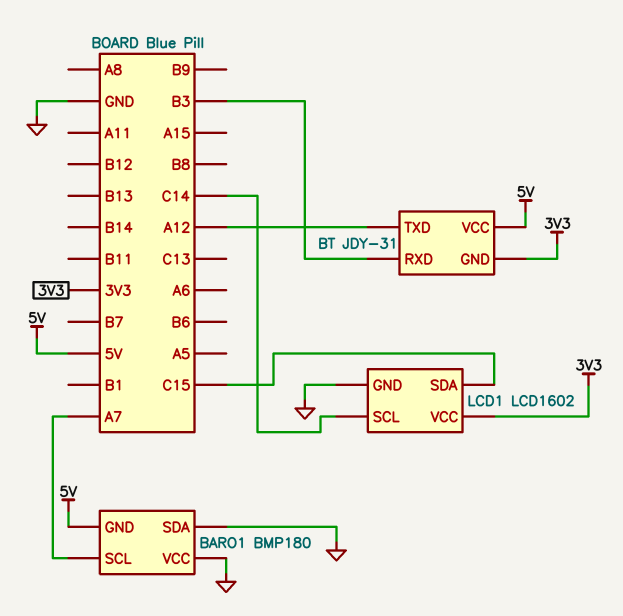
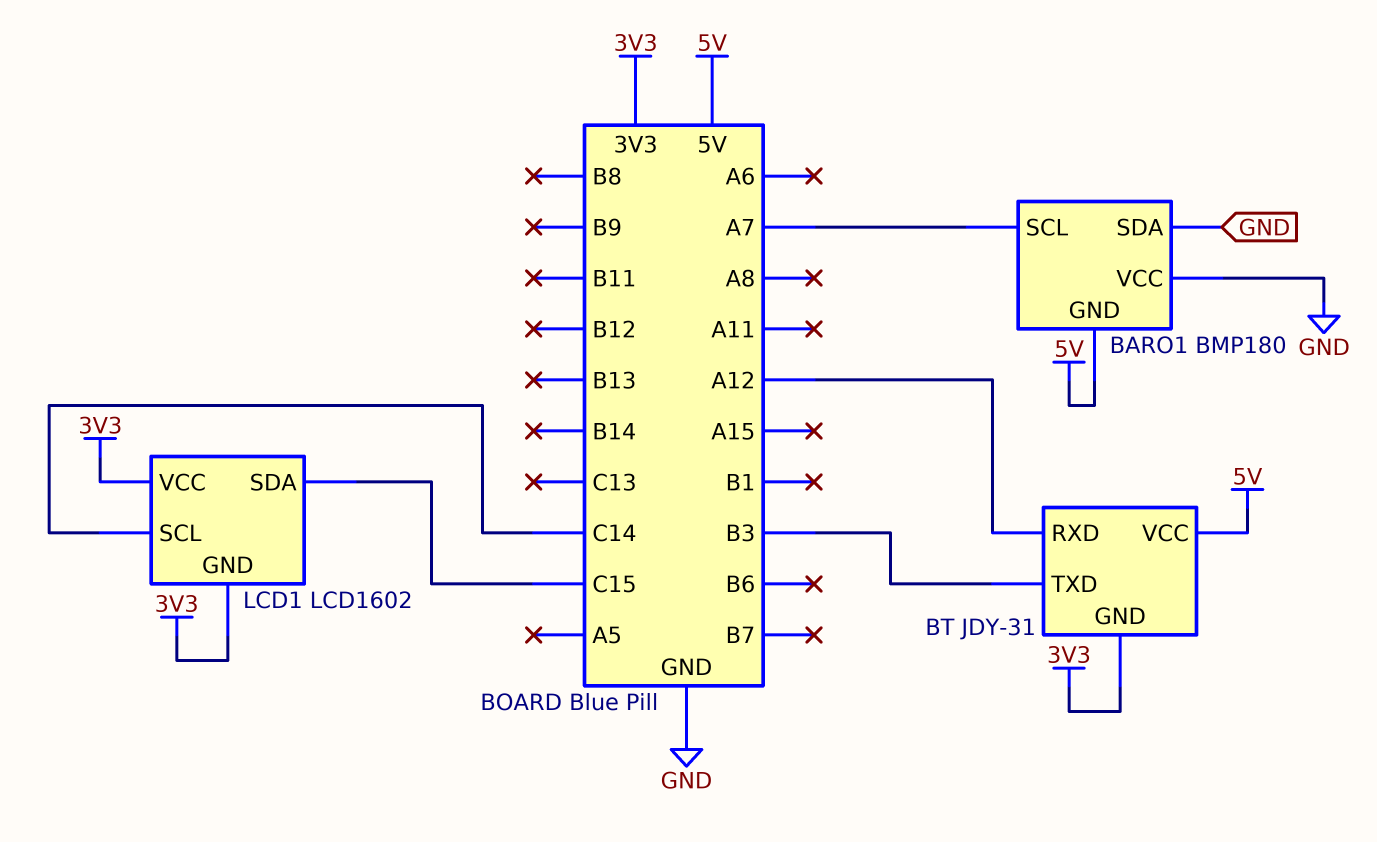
BT pin RXD: B3 -> A12
BT pin TXD: A12 -> B3
LCD1 pin GND: GND -> 3V3

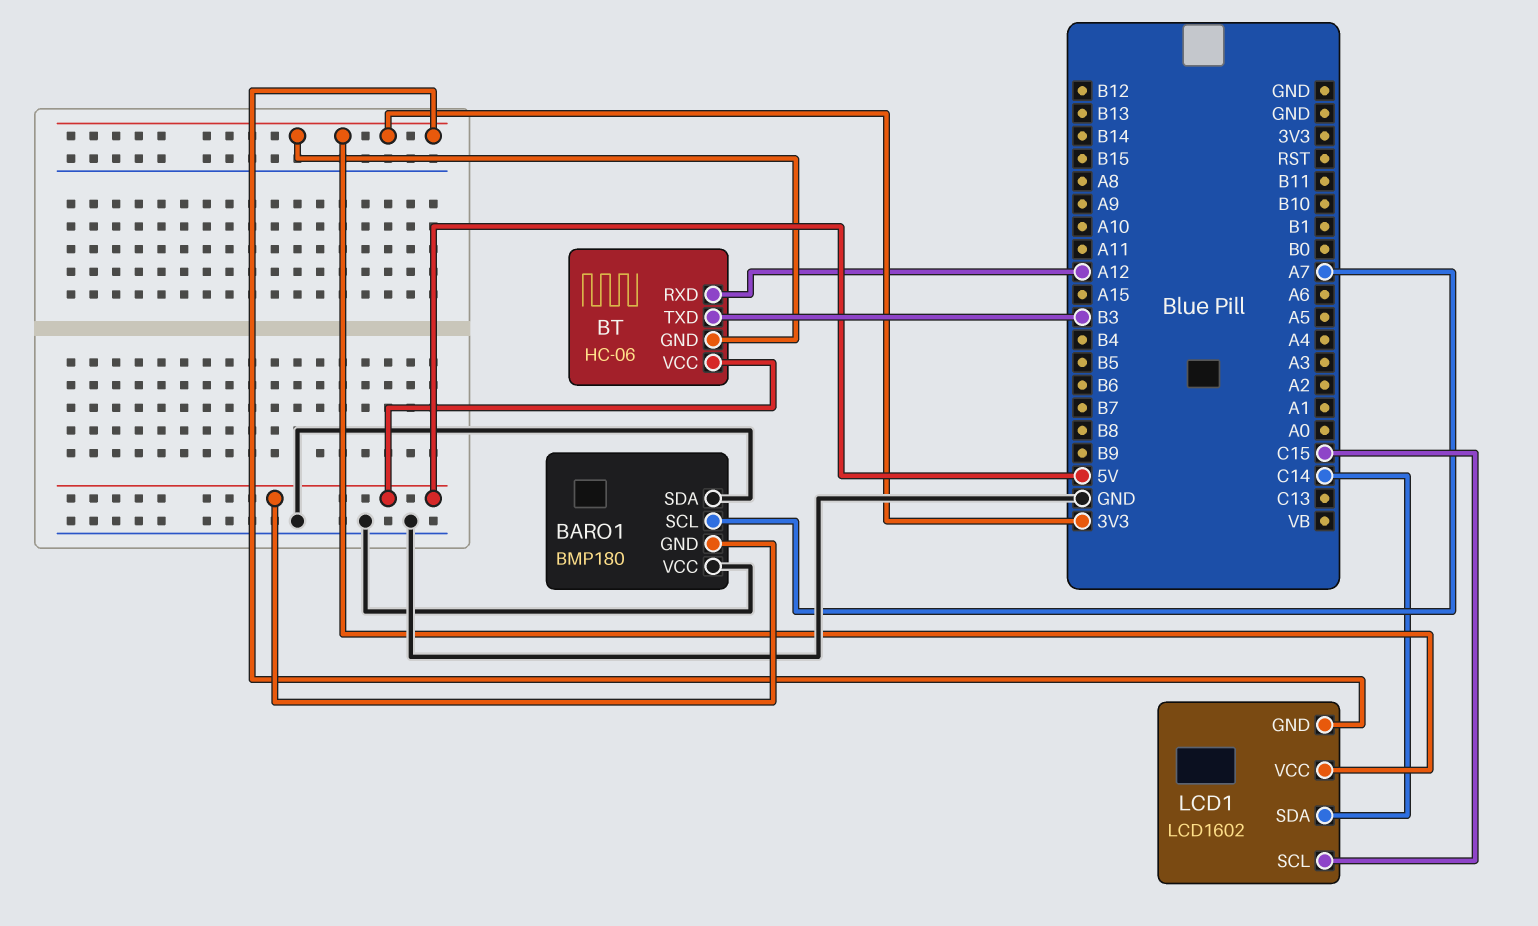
BT: JDY-31 -> HC-06
LCD1 pin SCL: C14 -> C15
LCD1 pin SDA: C15 -> C14

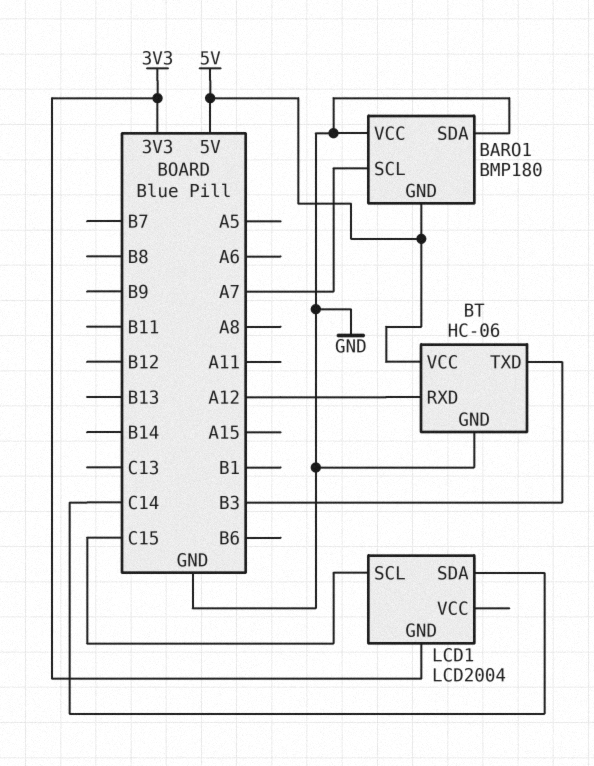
BT pin GND: 3V3 -> GND
LCD1: LCD1602 -> LCD2004
LCD1 pin VCC: 3V3 -> none

